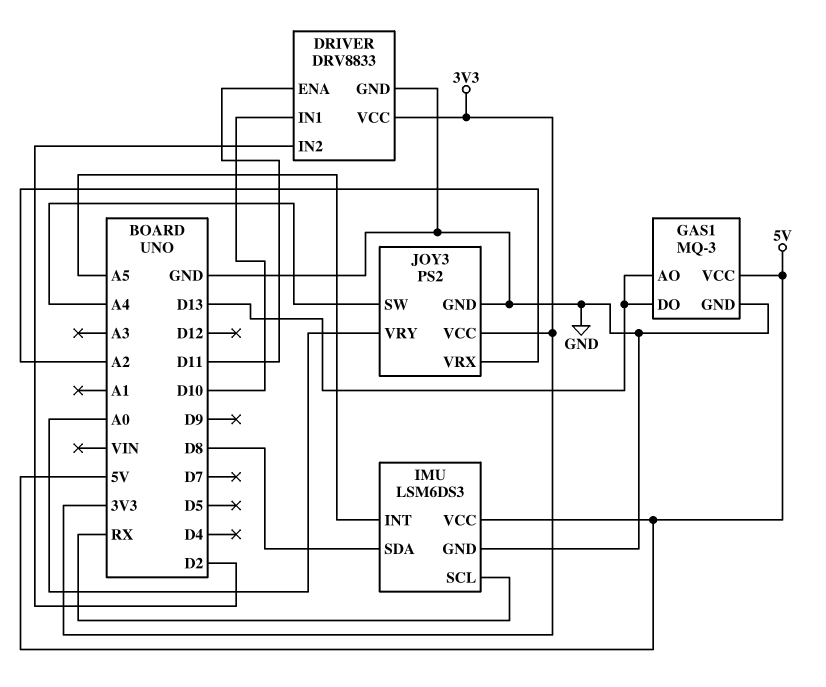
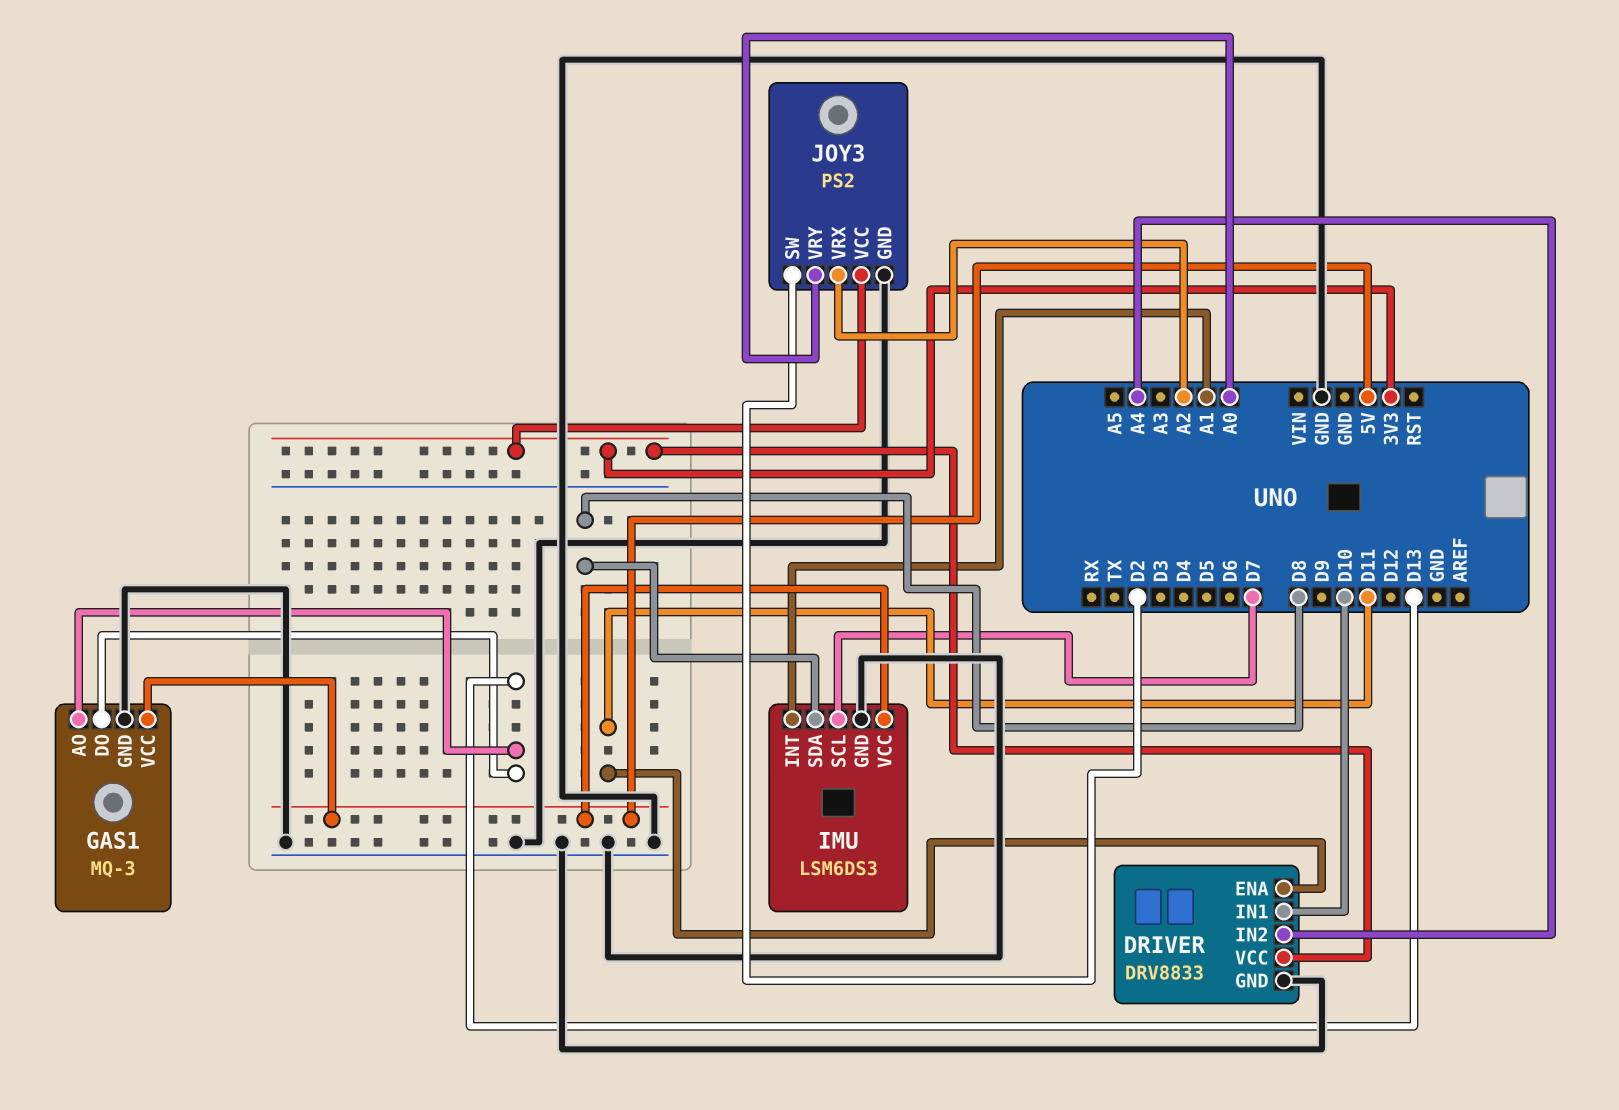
DRIVER pin IN2: D2 -> A4
IMU pin INT: A5 -> A1
IMU pin SCL: RX -> D7
JOY3 pin SW: A4 -> D2

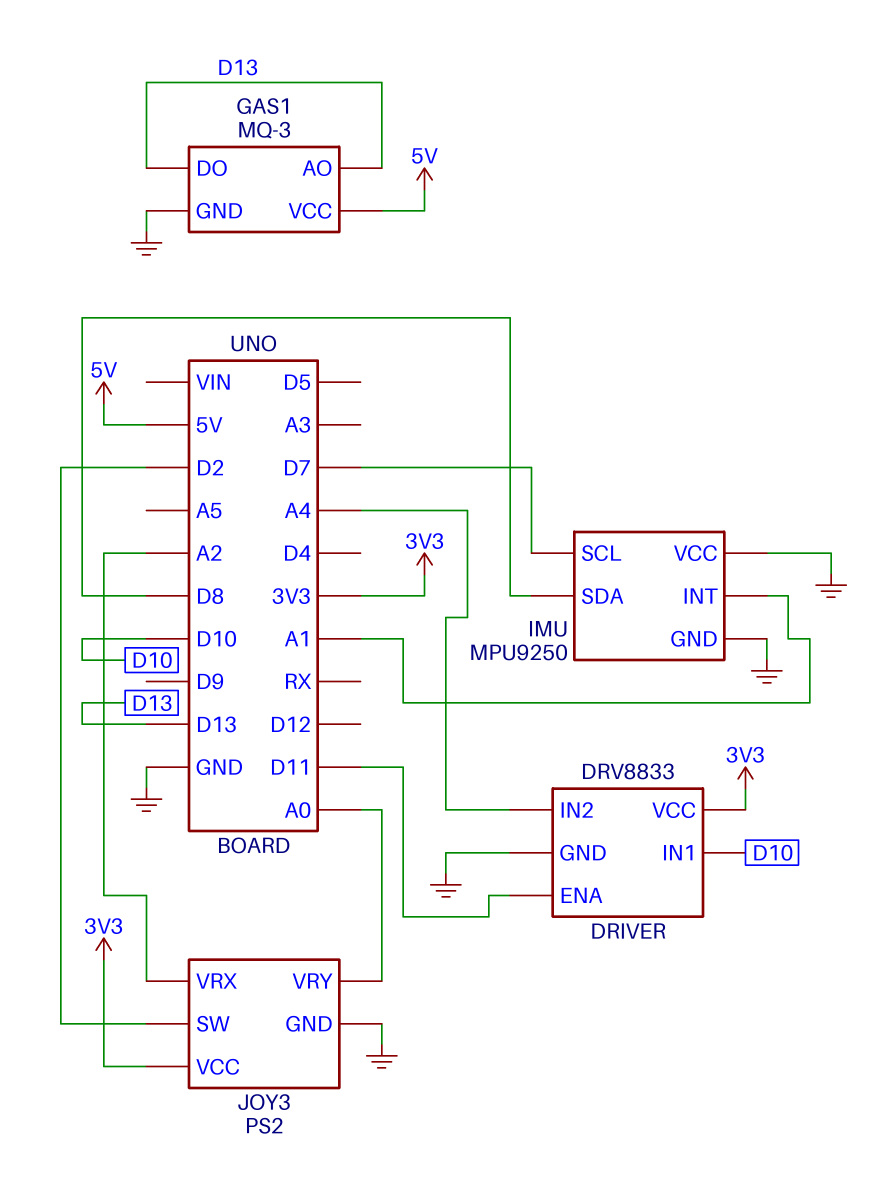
IMU: LSM6DS3 -> MPU9250
IMU pin VCC: 5V -> GND

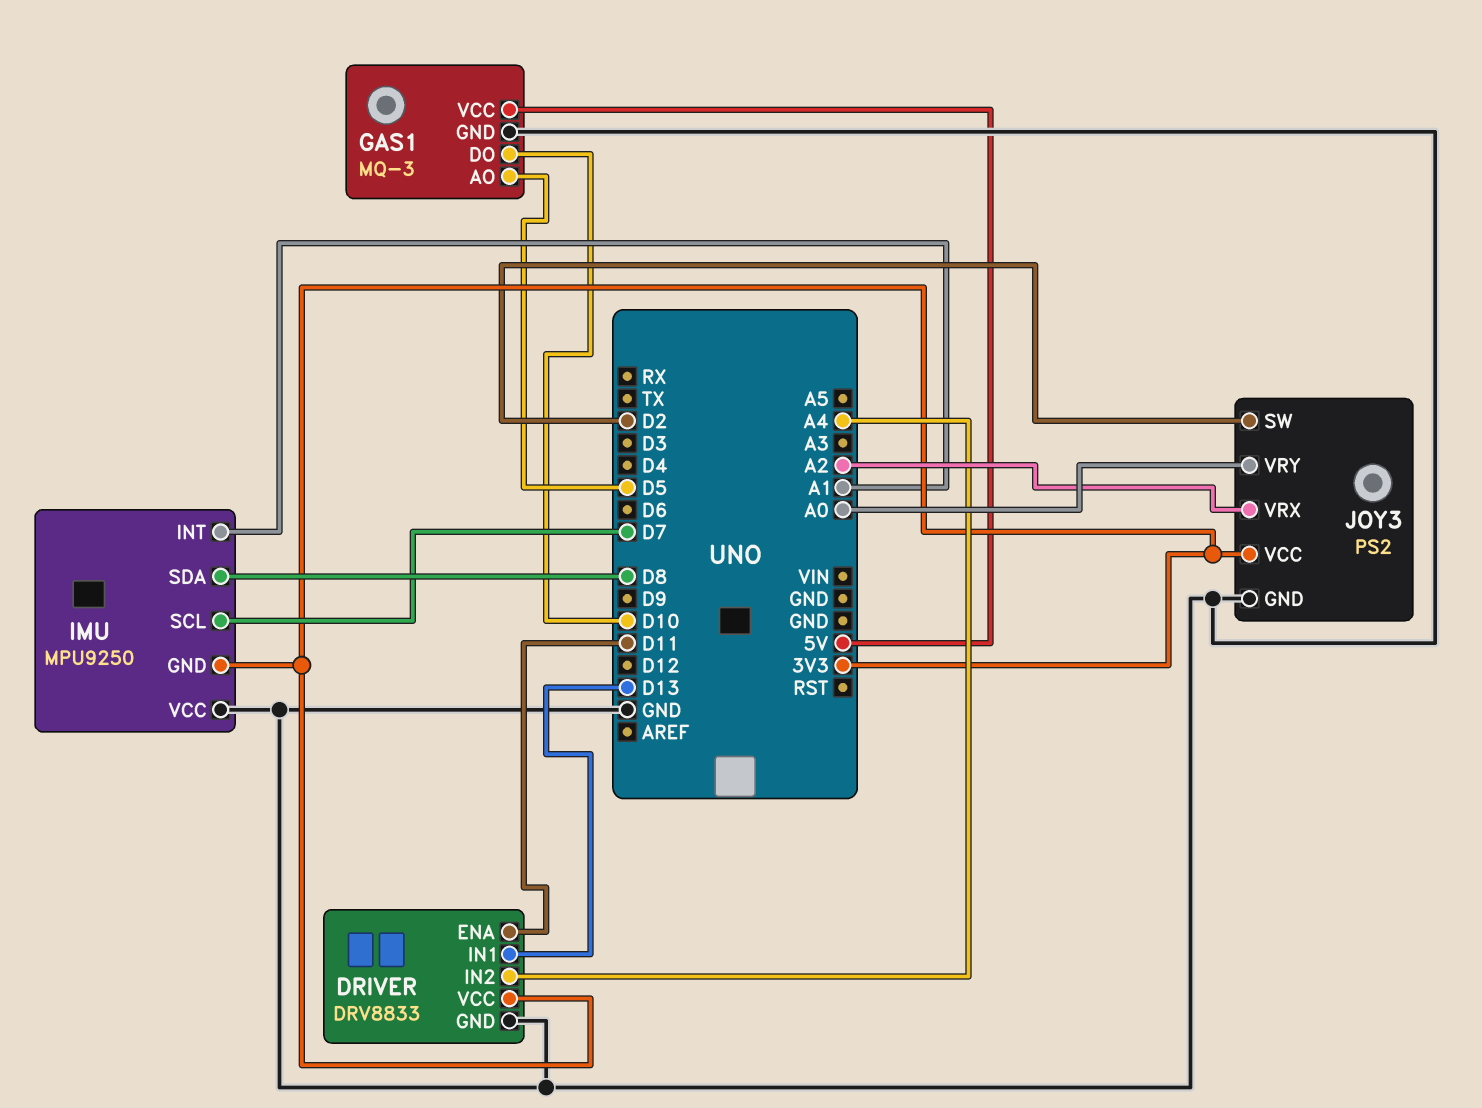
DRIVER pin IN1: D10 -> D13
GAS1 pin AO: D13 -> D5
GAS1 pin DO: D13 -> D10
IMU pin GND: GND -> 3V3

